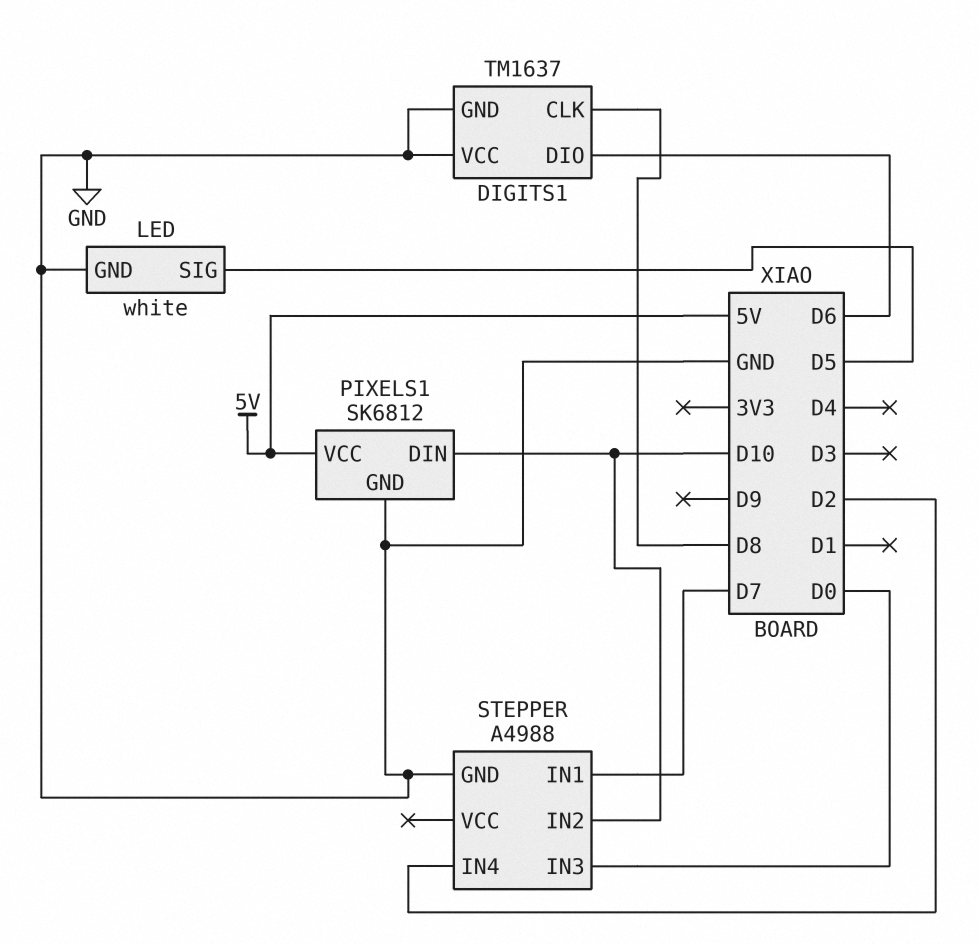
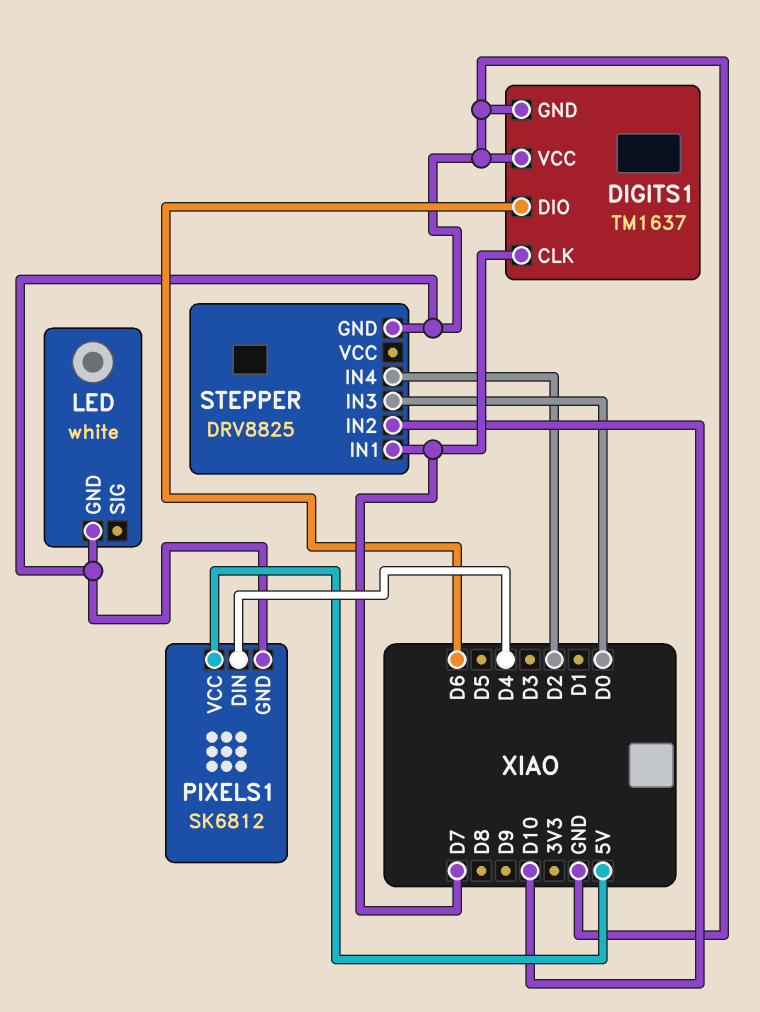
DIGITS1 pin CLK: D8 -> D7
LED pin SIG: D5 -> none
PIXELS1 pin DIN: D10 -> D4
STEPPER: A4988 -> DRV8825

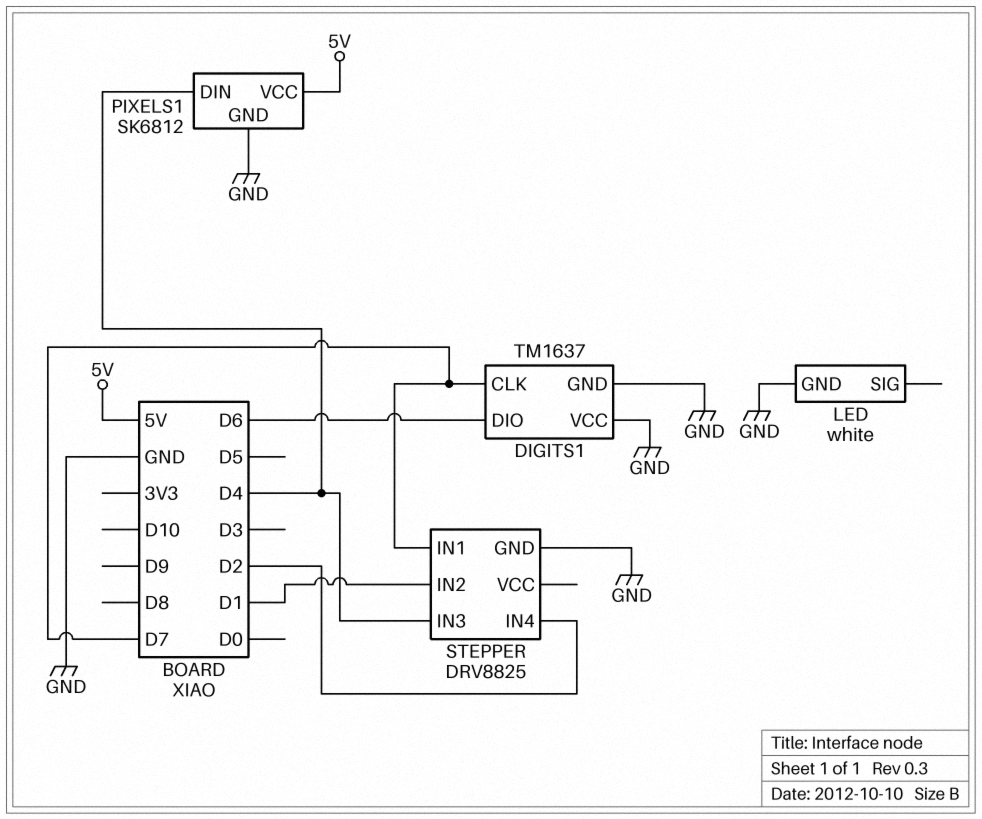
STEPPER pin IN2: D10 -> D1
STEPPER pin IN3: D0 -> D4

